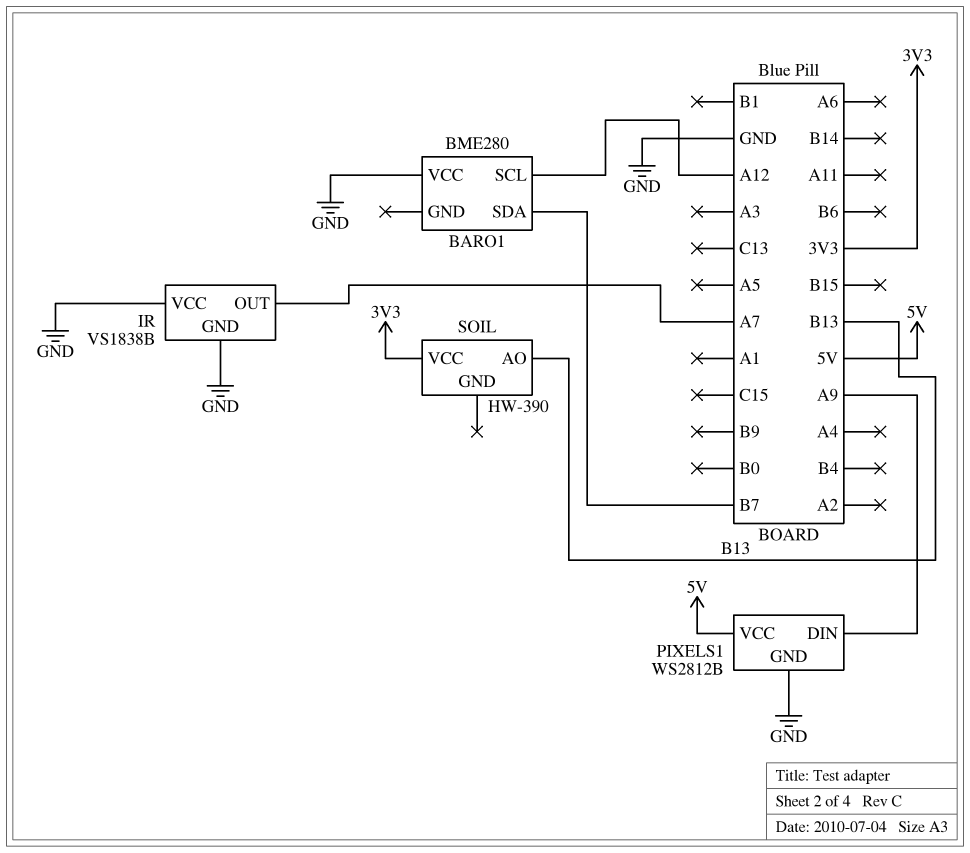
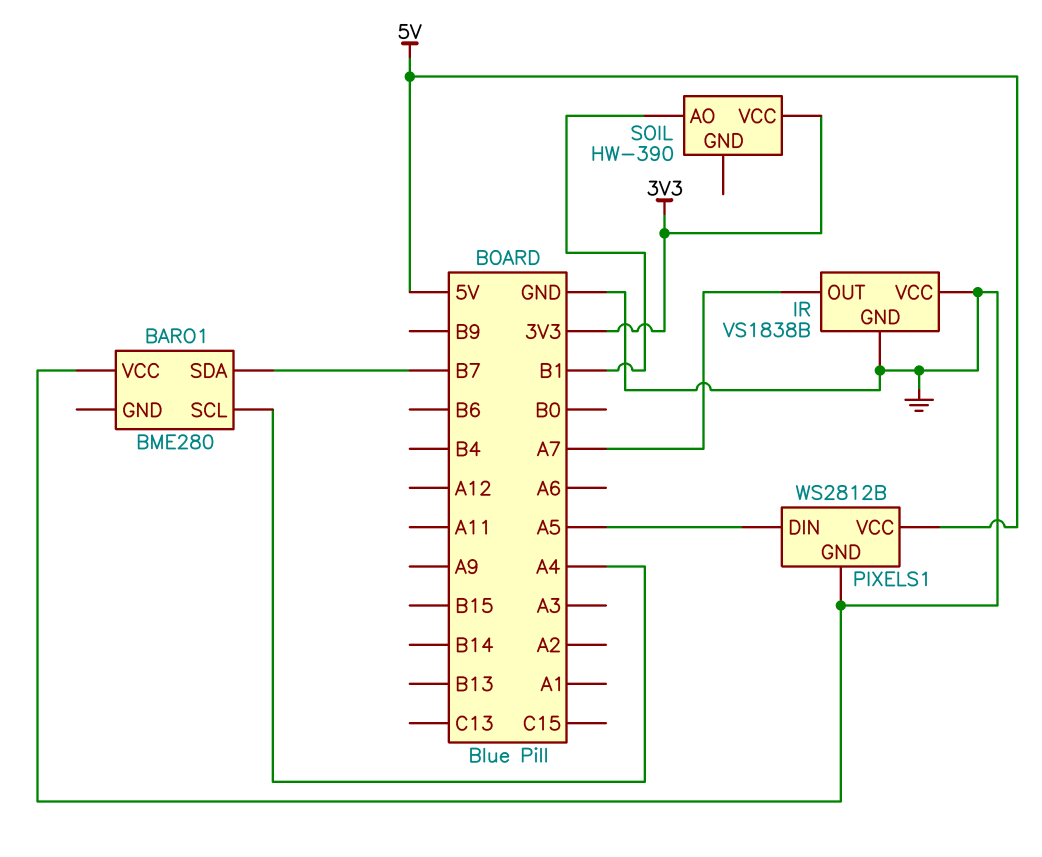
BARO1 pin SCL: A12 -> A4
PIXELS1 pin DIN: A9 -> A5
SOIL pin AO: B13 -> B1

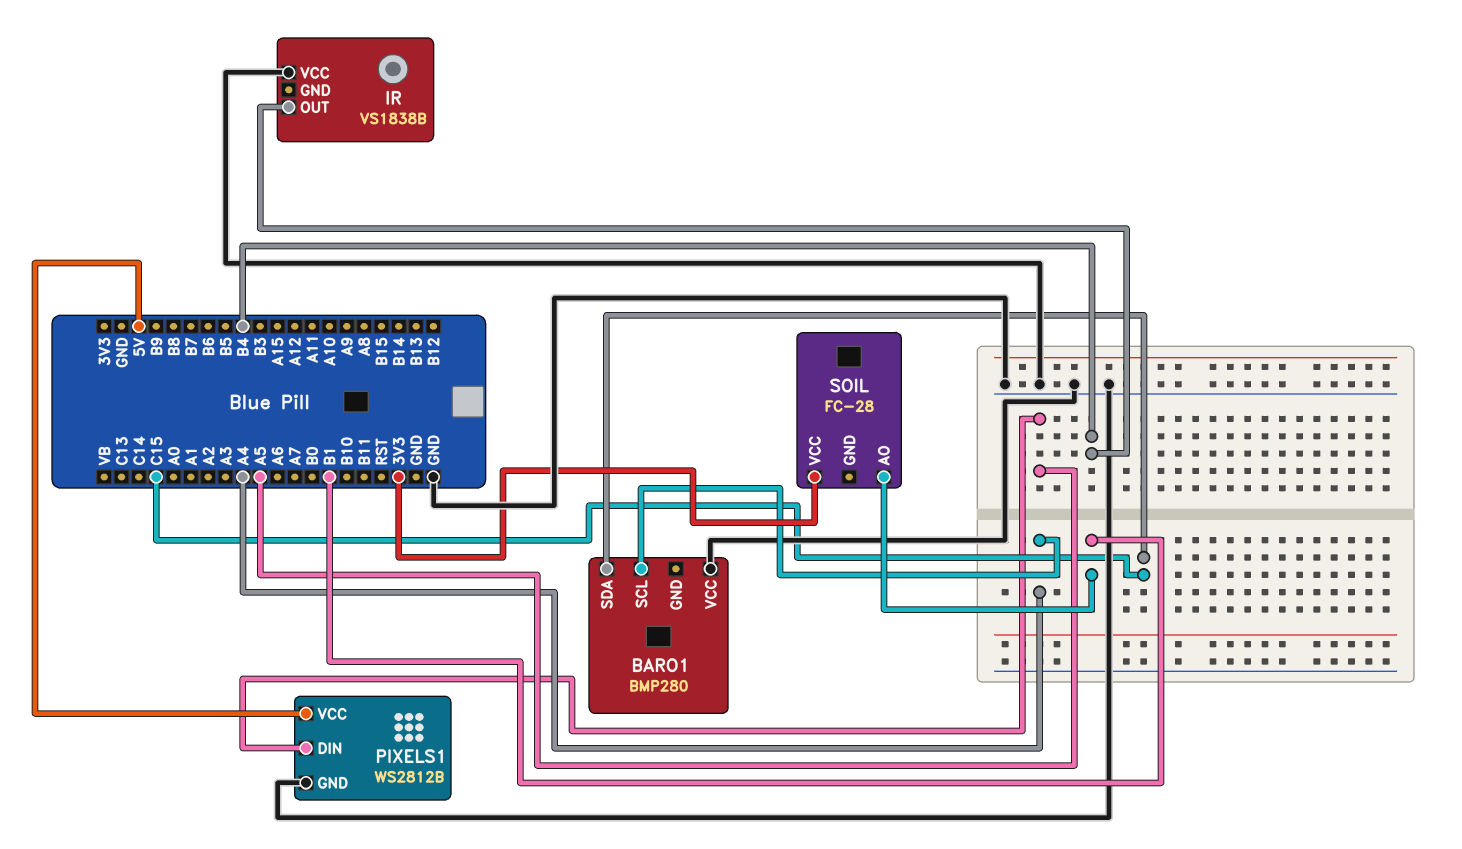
BARO1: BME280 -> BMP280
BARO1 pin SDA: B7 -> C15
IR pin GND: GND -> none
IR pin OUT: A7 -> B4
SOIL: HW-390 -> FC-28

